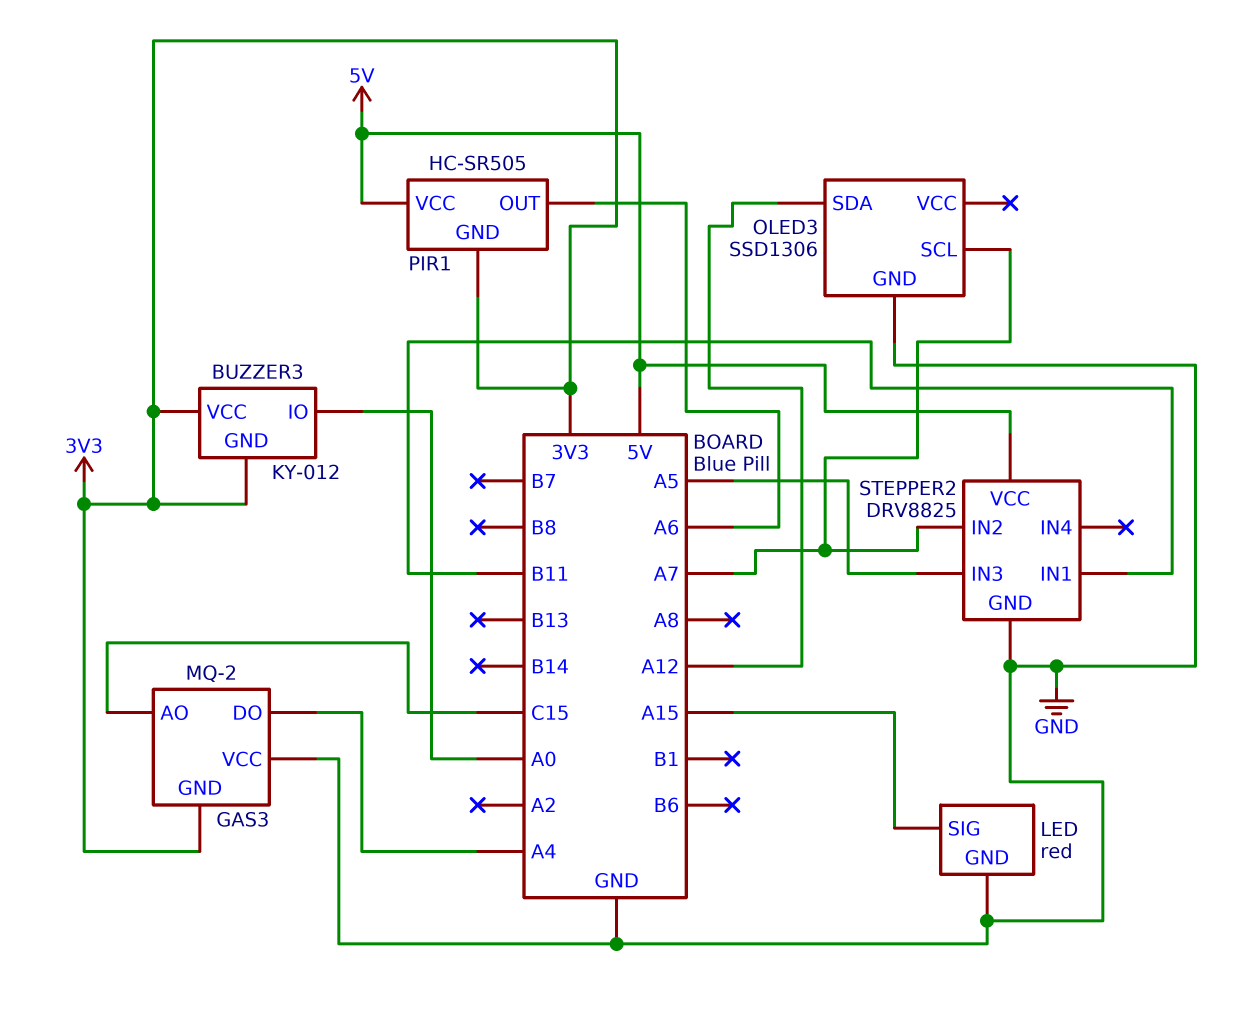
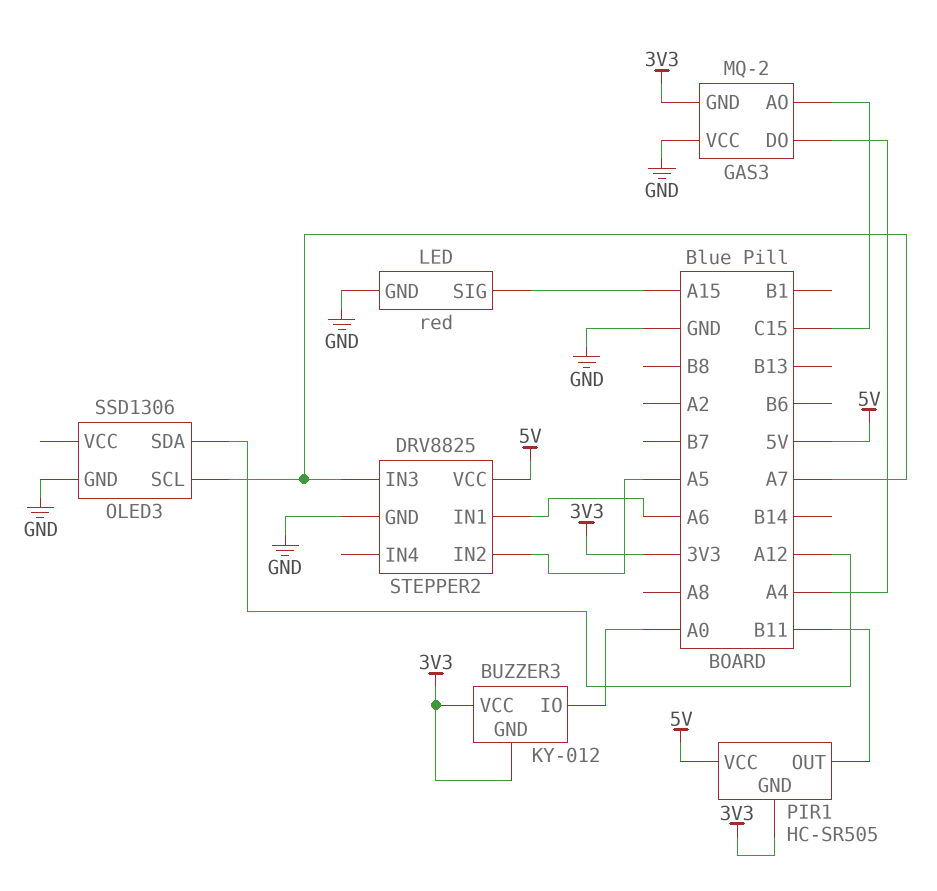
PIR1 pin OUT: A6 -> B11
STEPPER2 pin IN1: B11 -> A6
STEPPER2 pin IN2: A7 -> A5
STEPPER2 pin IN3: A5 -> A7

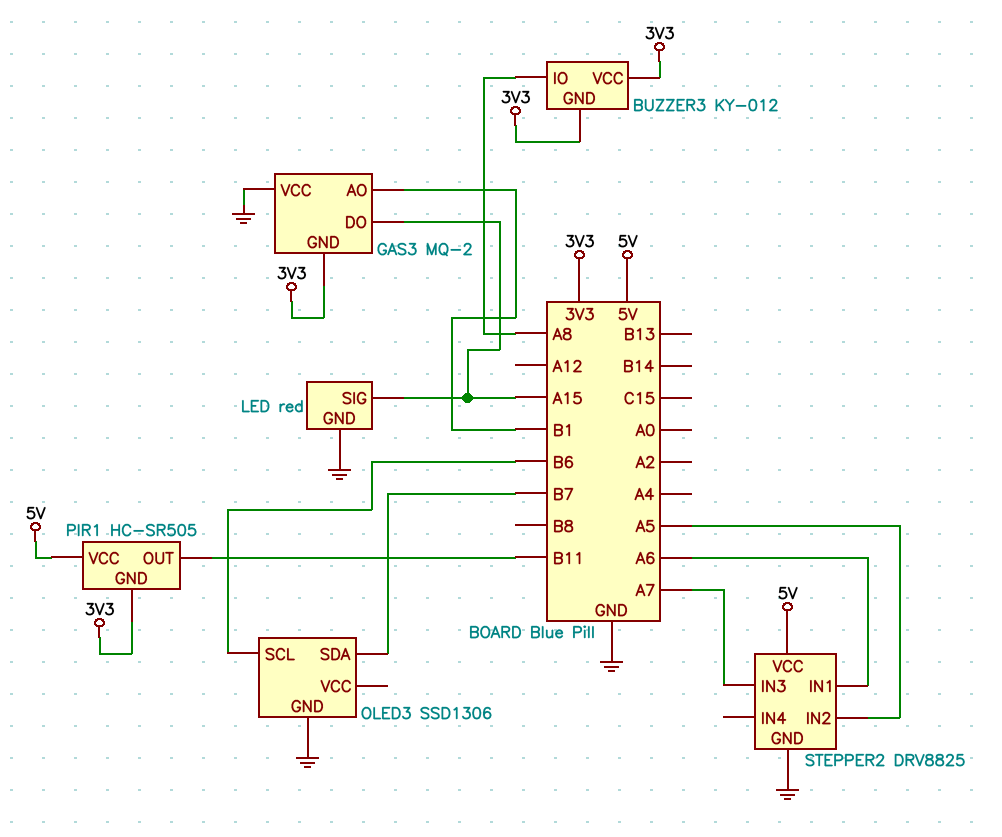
BUZZER3 pin IO: A0 -> A8
GAS3 pin AO: C15 -> B1
GAS3 pin DO: A4 -> A15
OLED3 pin SCL: A7 -> B6
OLED3 pin SDA: A12 -> B7

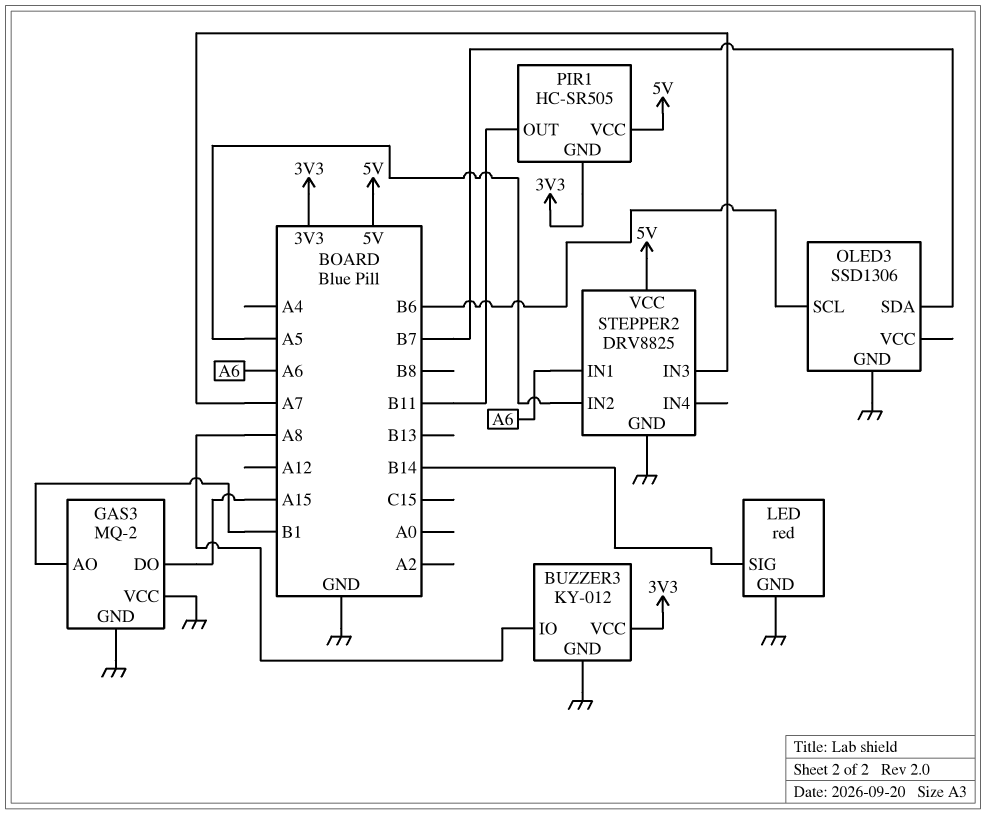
BUZZER3 pin GND: 3V3 -> GND
GAS3 pin GND: 3V3 -> GND
LED pin SIG: A15 -> B14

